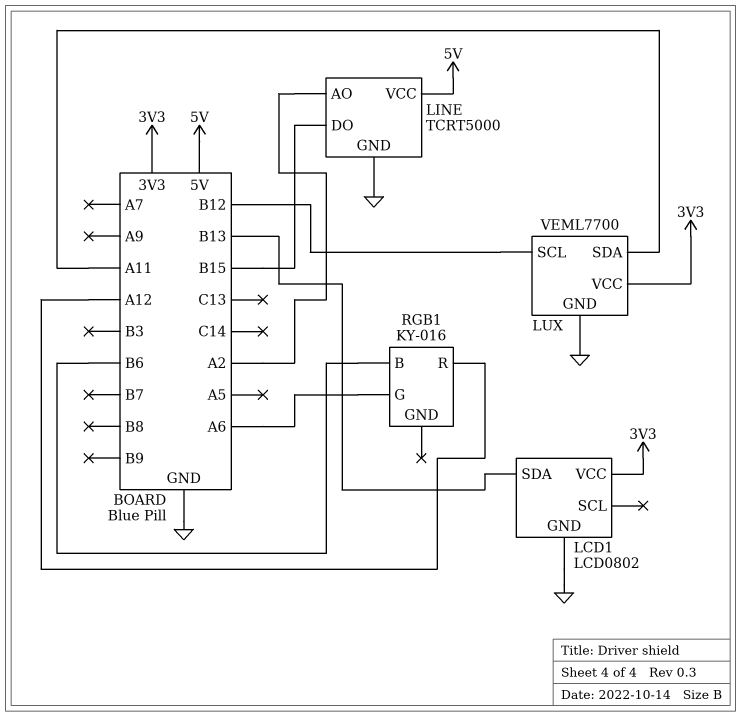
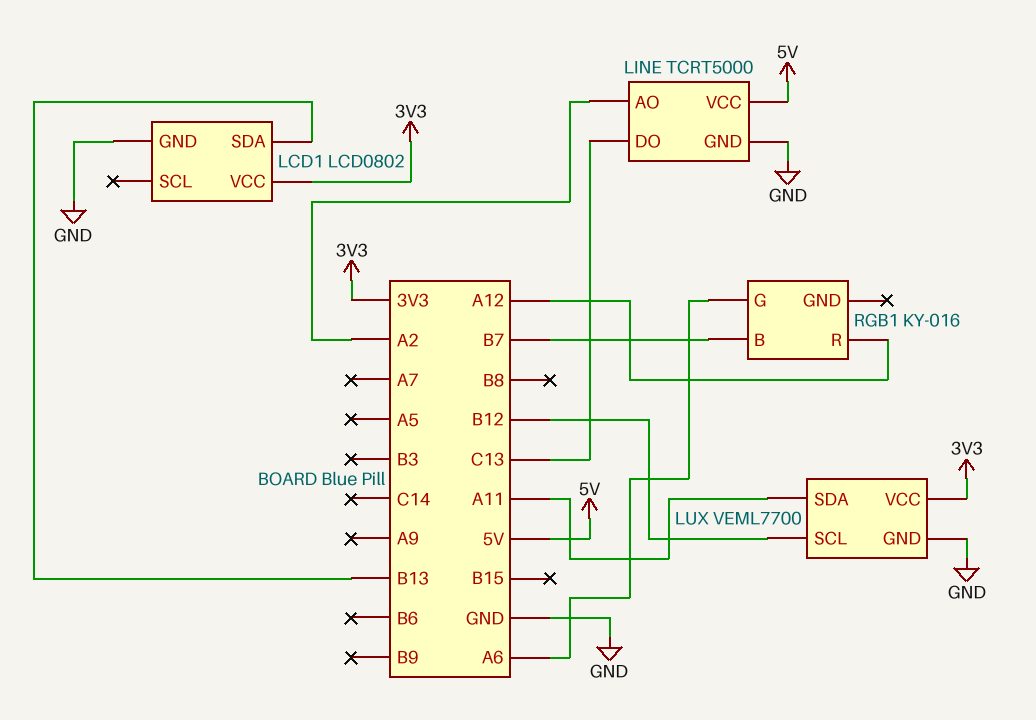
LINE pin DO: B15 -> C13
RGB1 pin B: B6 -> B7

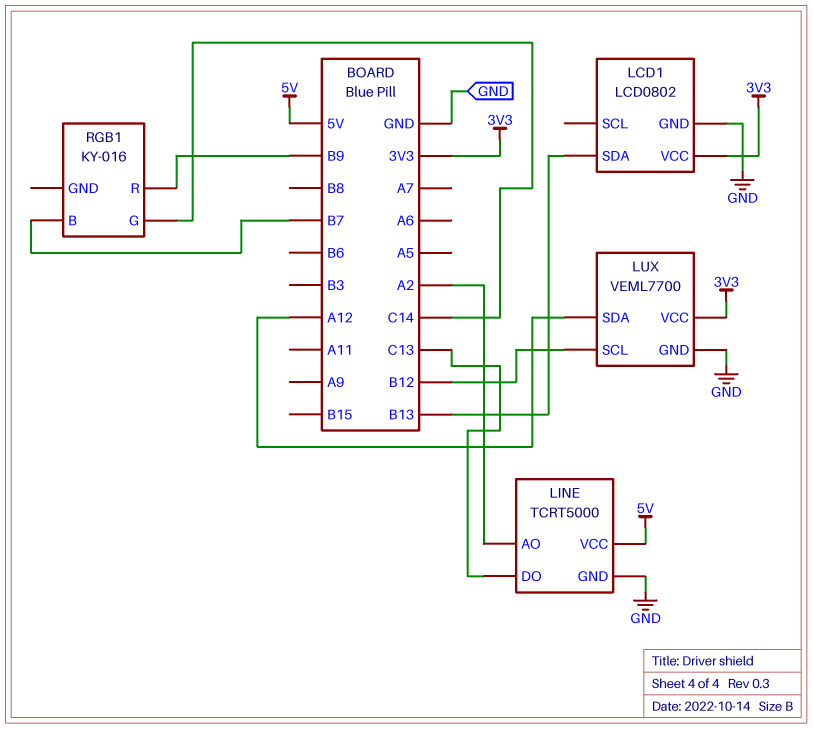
LUX pin SDA: A11 -> A12
RGB1 pin G: A6 -> C14
RGB1 pin R: A12 -> B9

